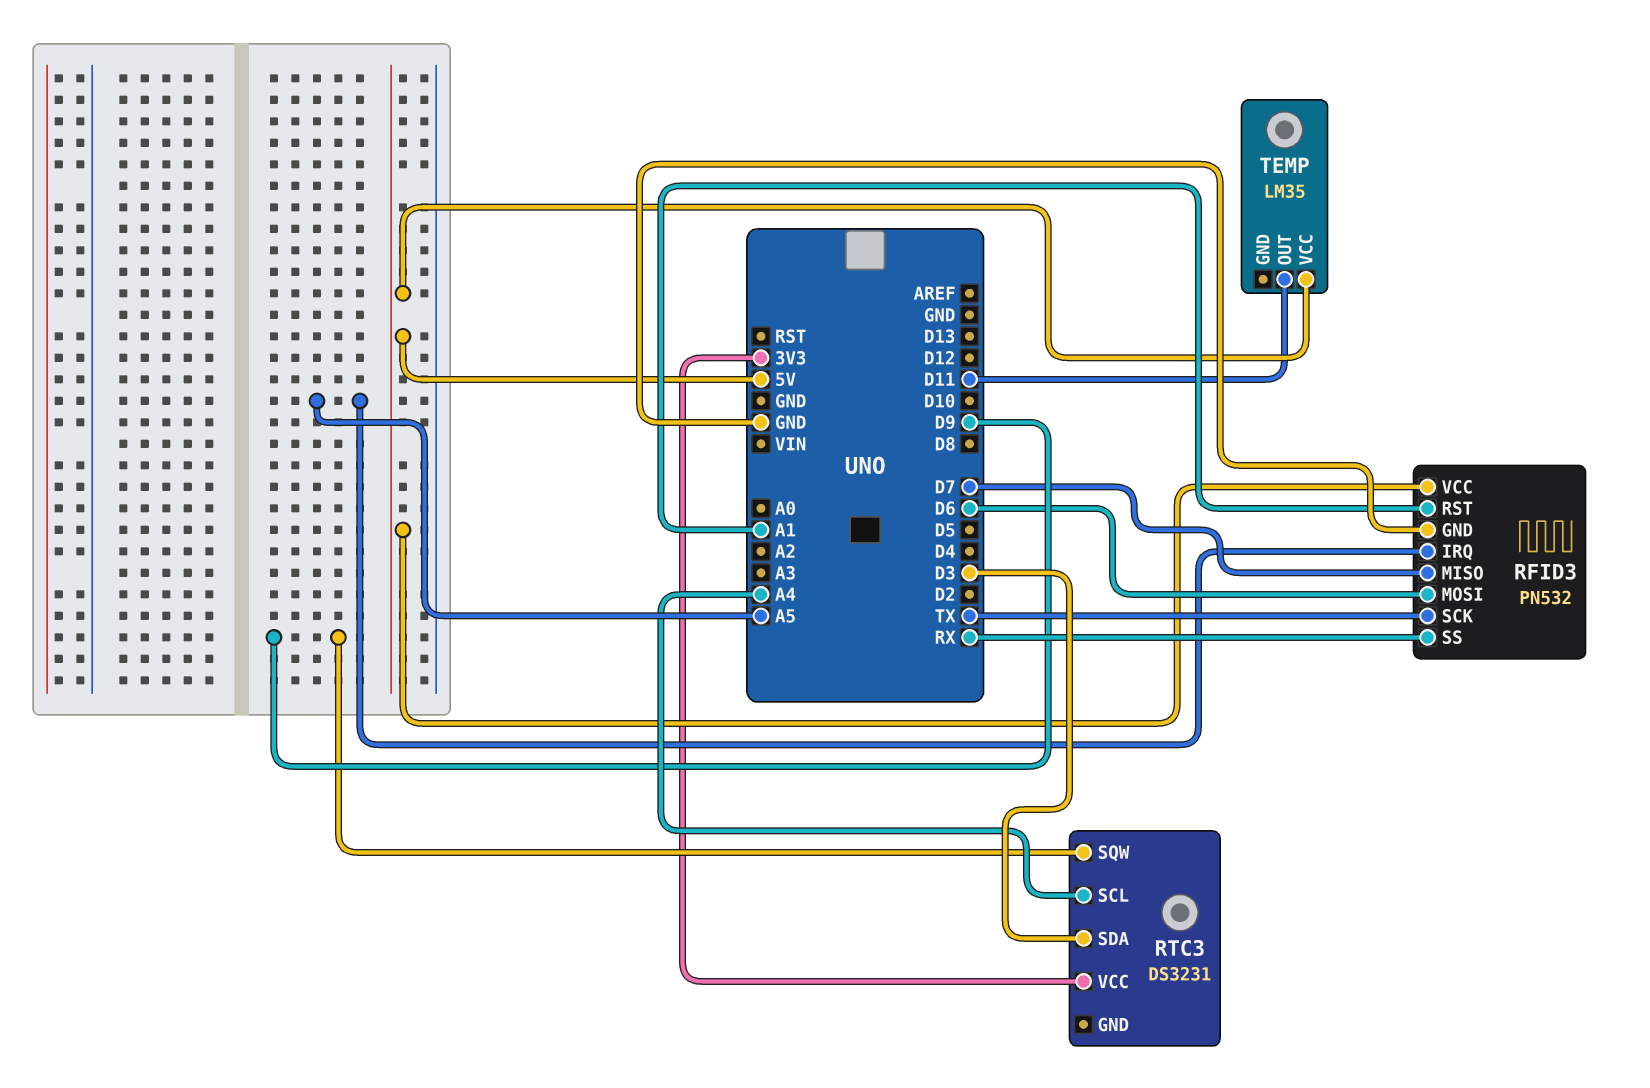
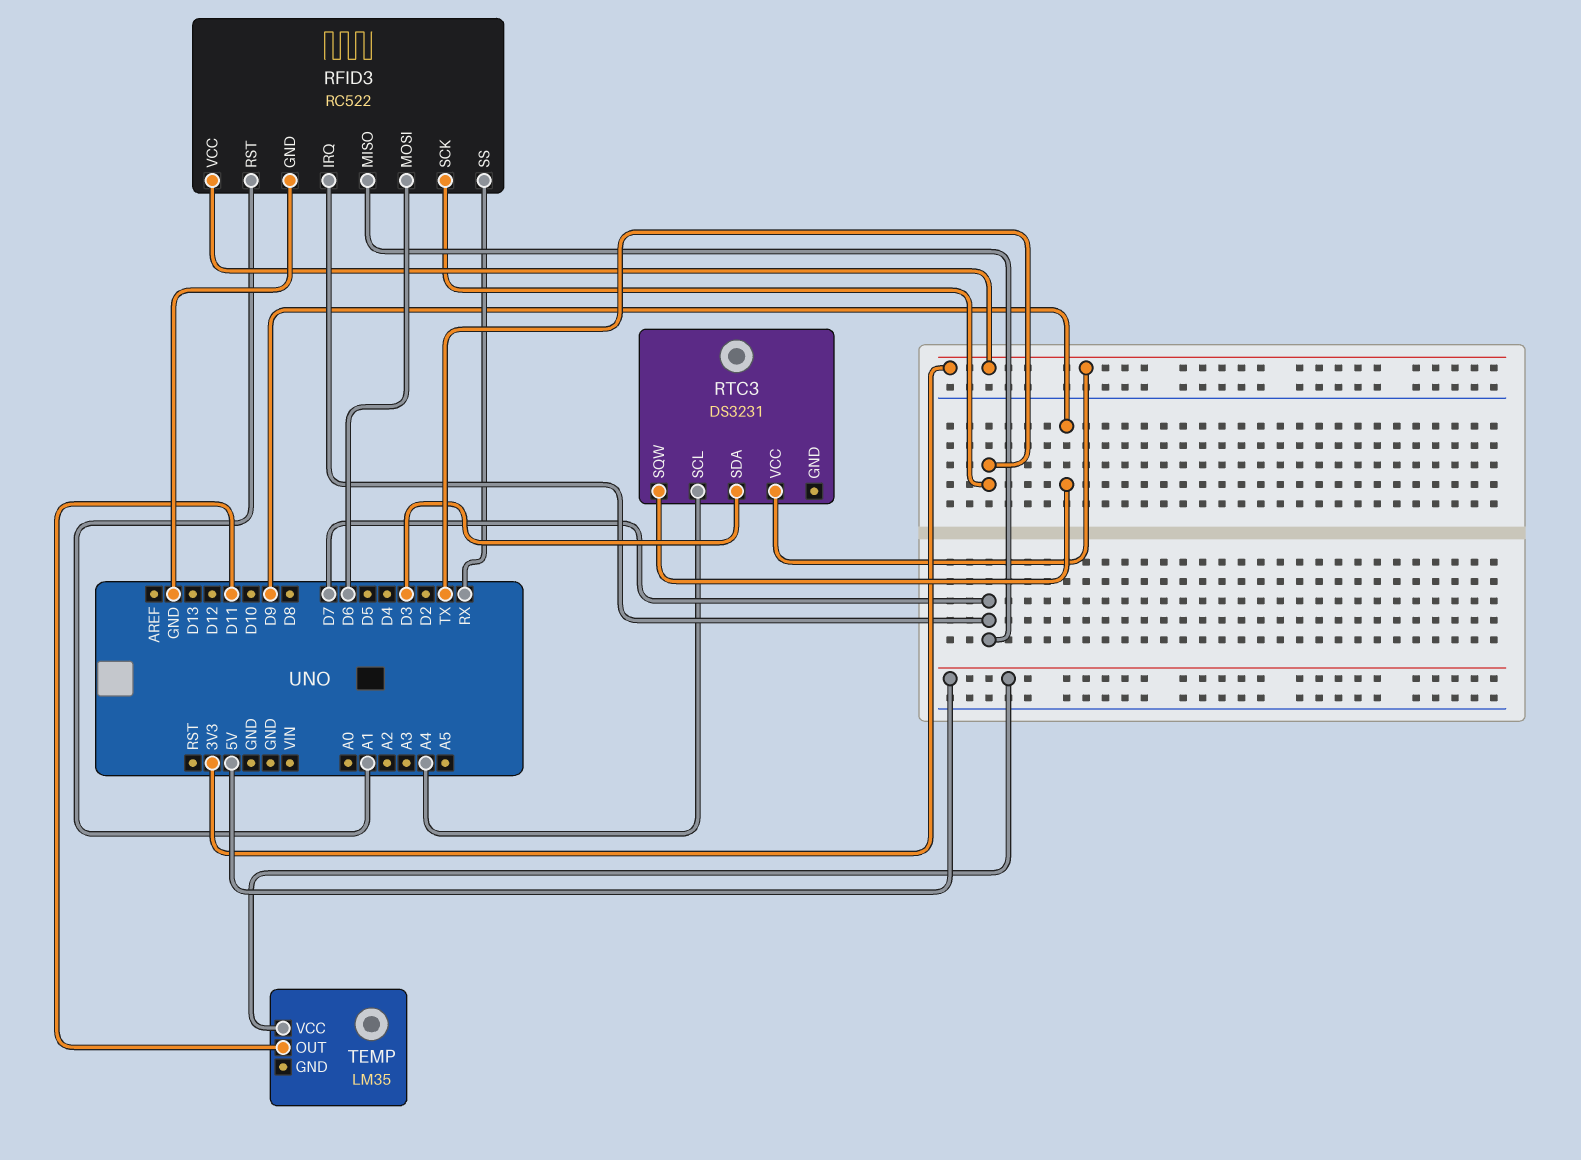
RFID3: PN532 -> RC522
RFID3 pin IRQ: A5 -> D7
RFID3 pin VCC: 5V -> 3V3

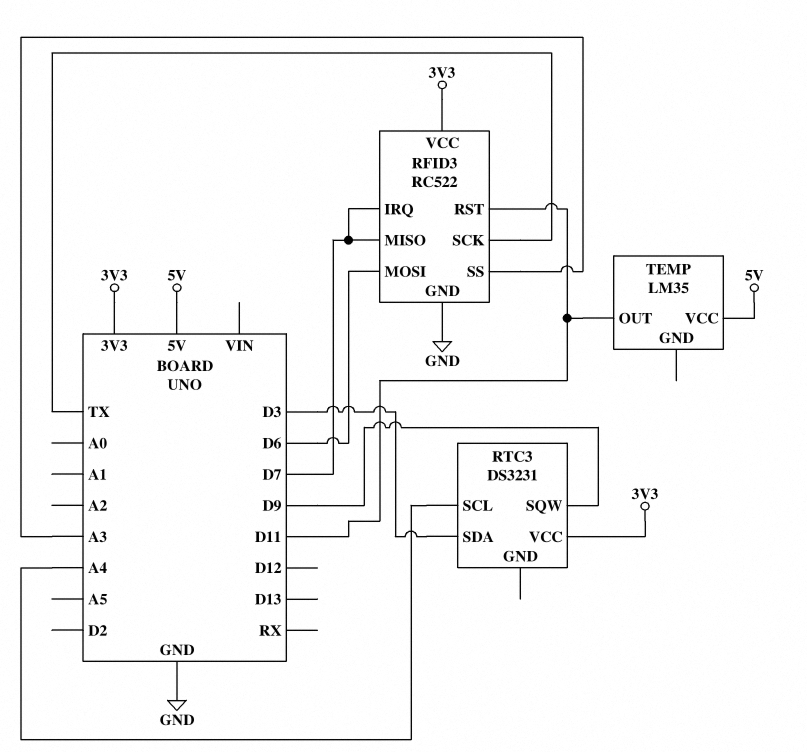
RFID3 pin RST: A1 -> D11
RFID3 pin SS: RX -> A3

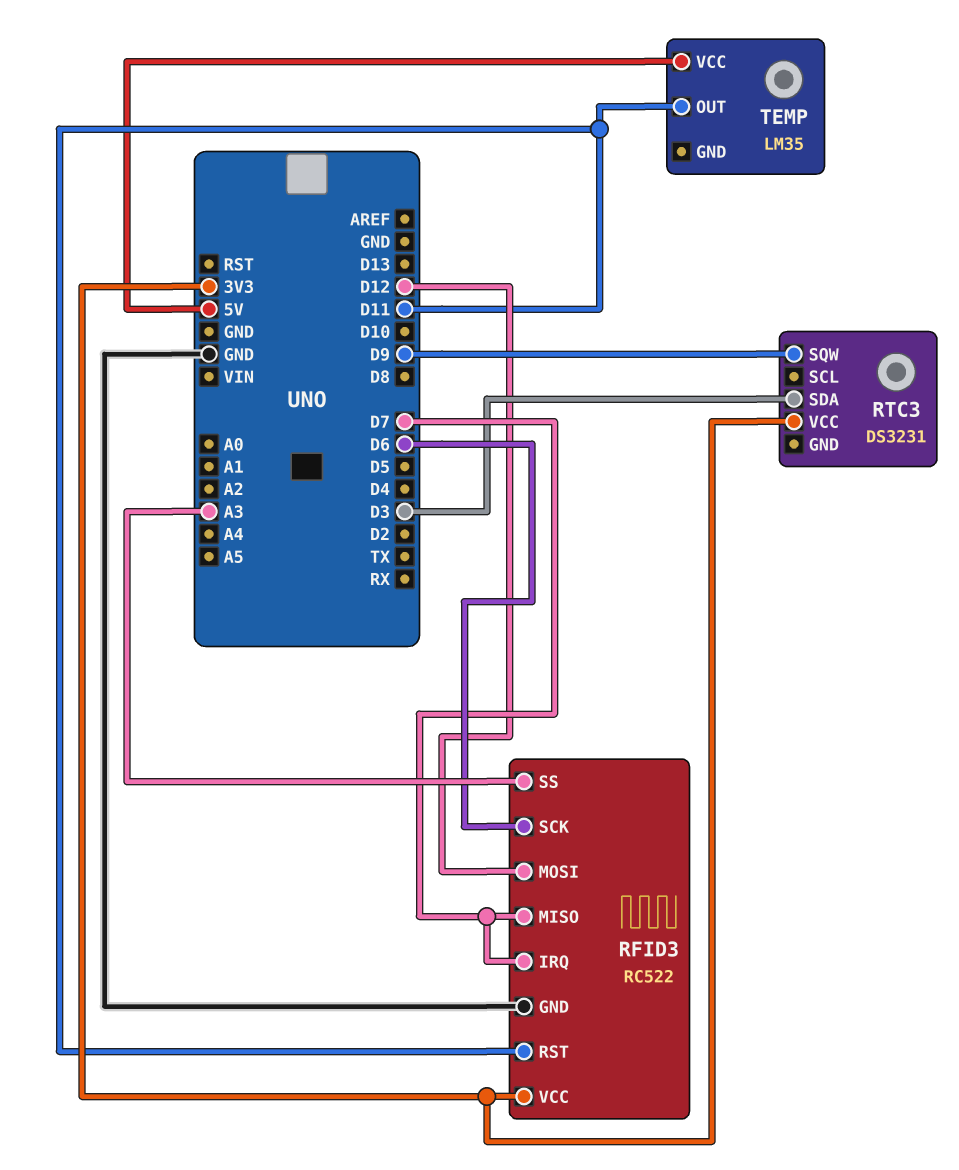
RFID3 pin MOSI: D6 -> D12
RFID3 pin SCK: TX -> D6
RTC3 pin SCL: A4 -> none

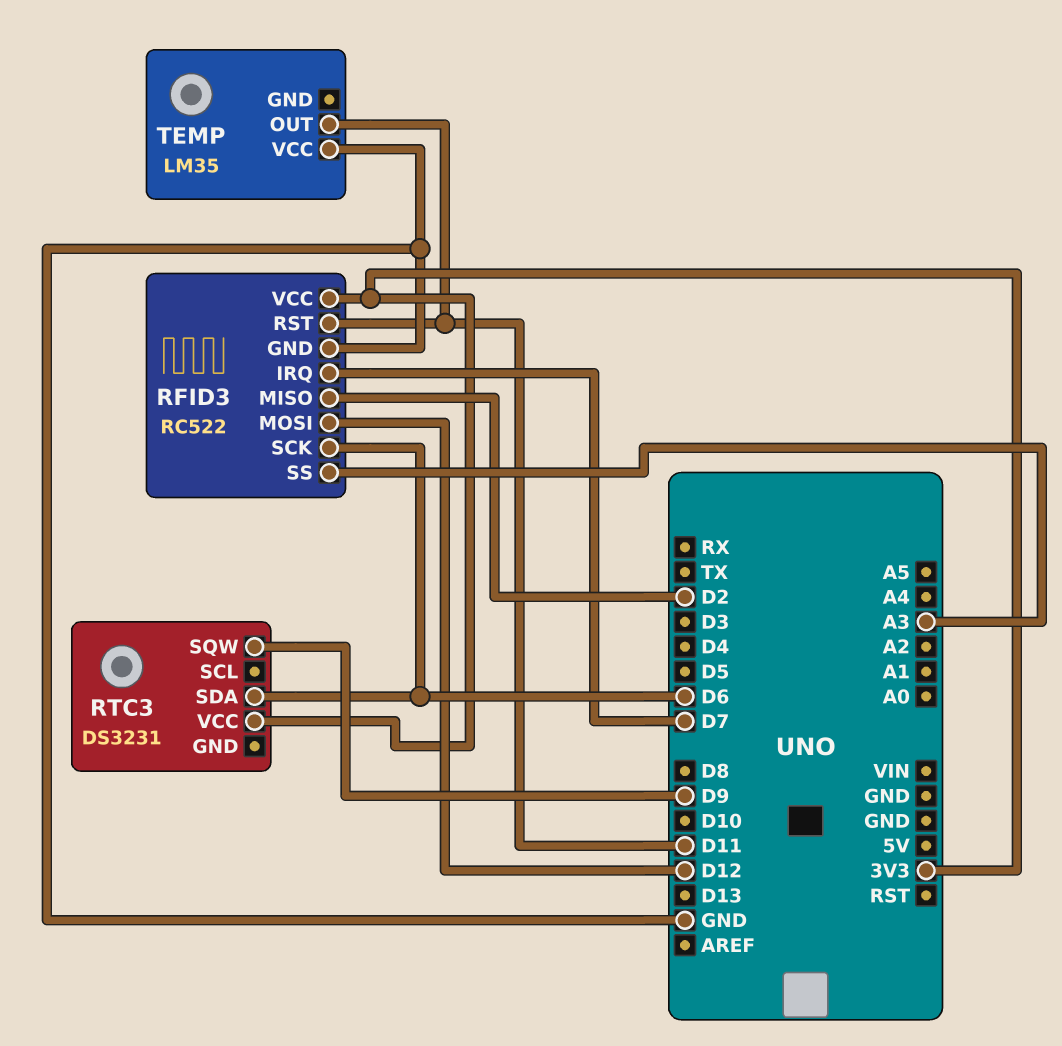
RFID3 pin MISO: D7 -> D2
RTC3 pin SDA: D3 -> D6
TEMP pin VCC: 5V -> GND

